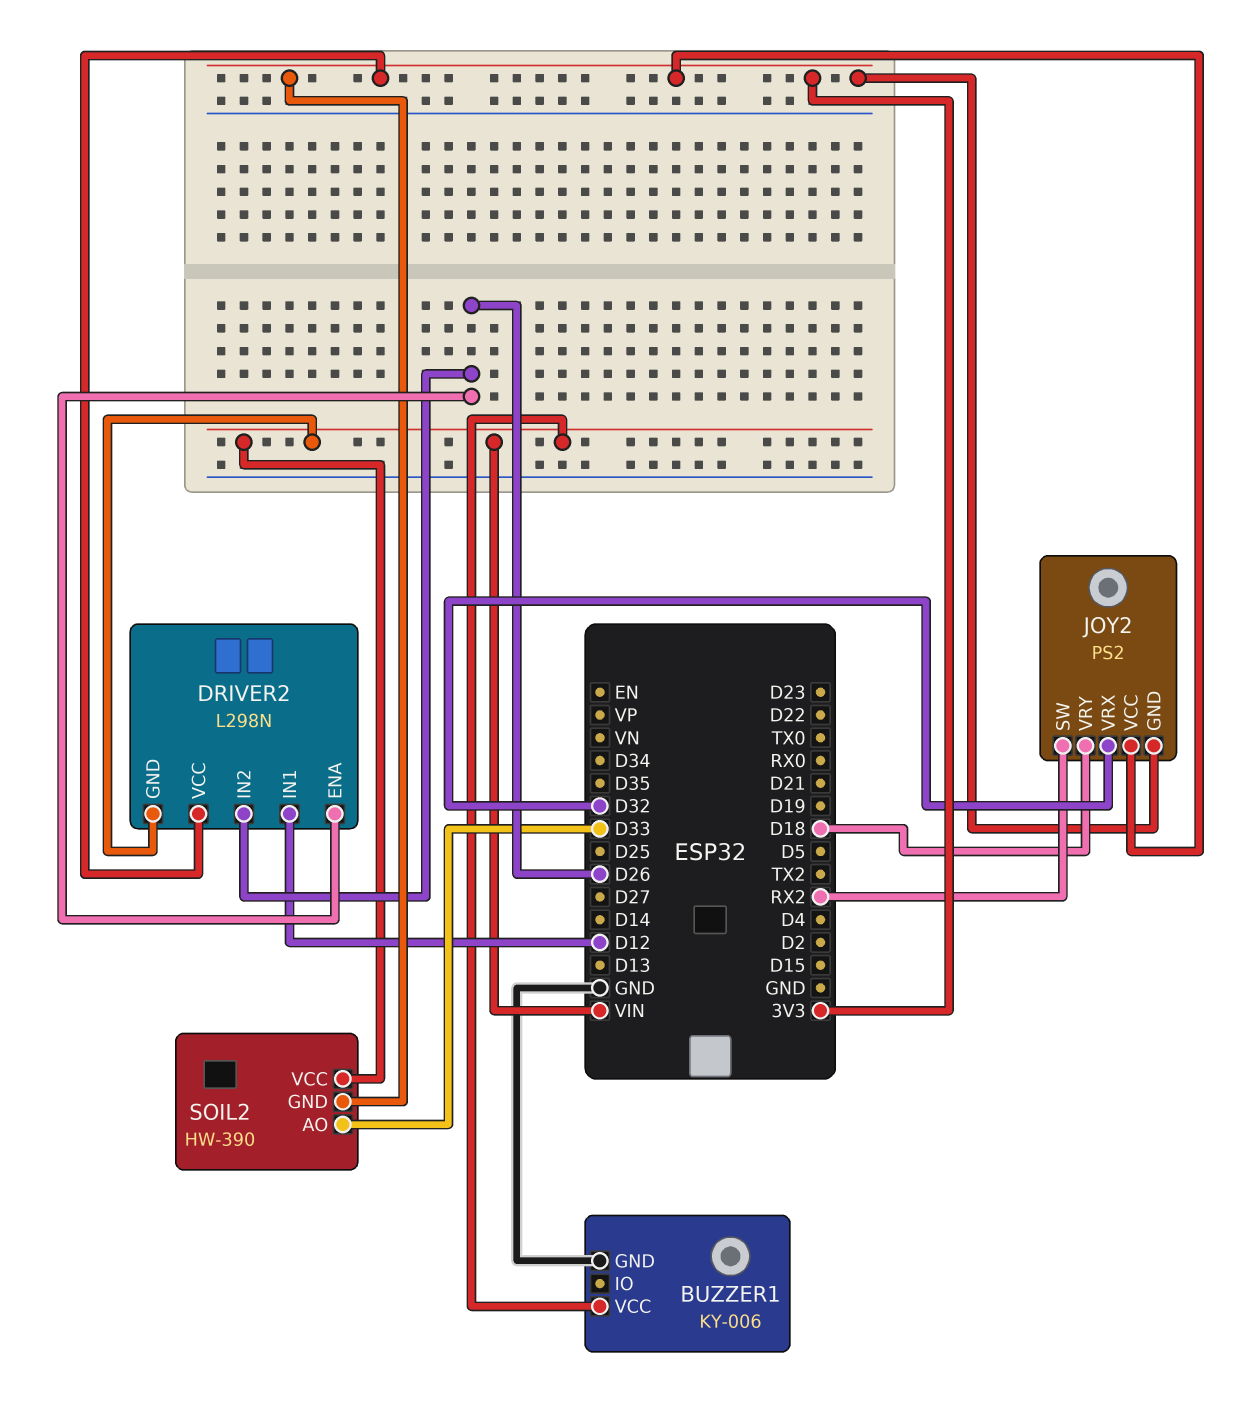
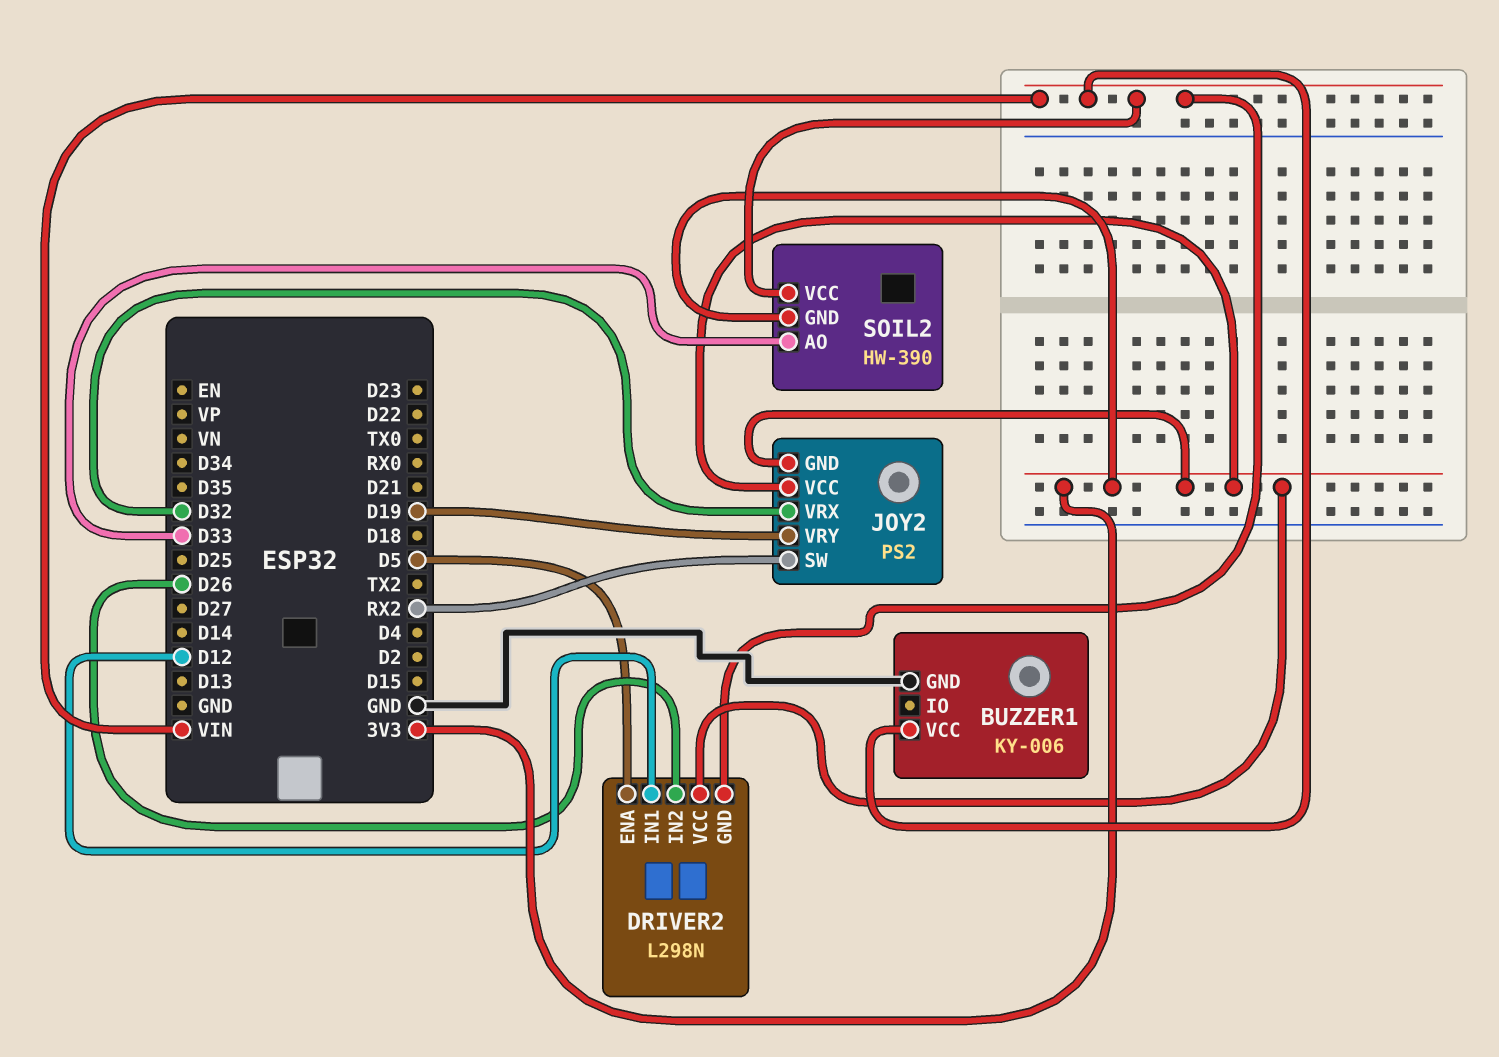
DRIVER2 pin ENA: D26 -> D5
JOY2 pin VRY: D18 -> D19

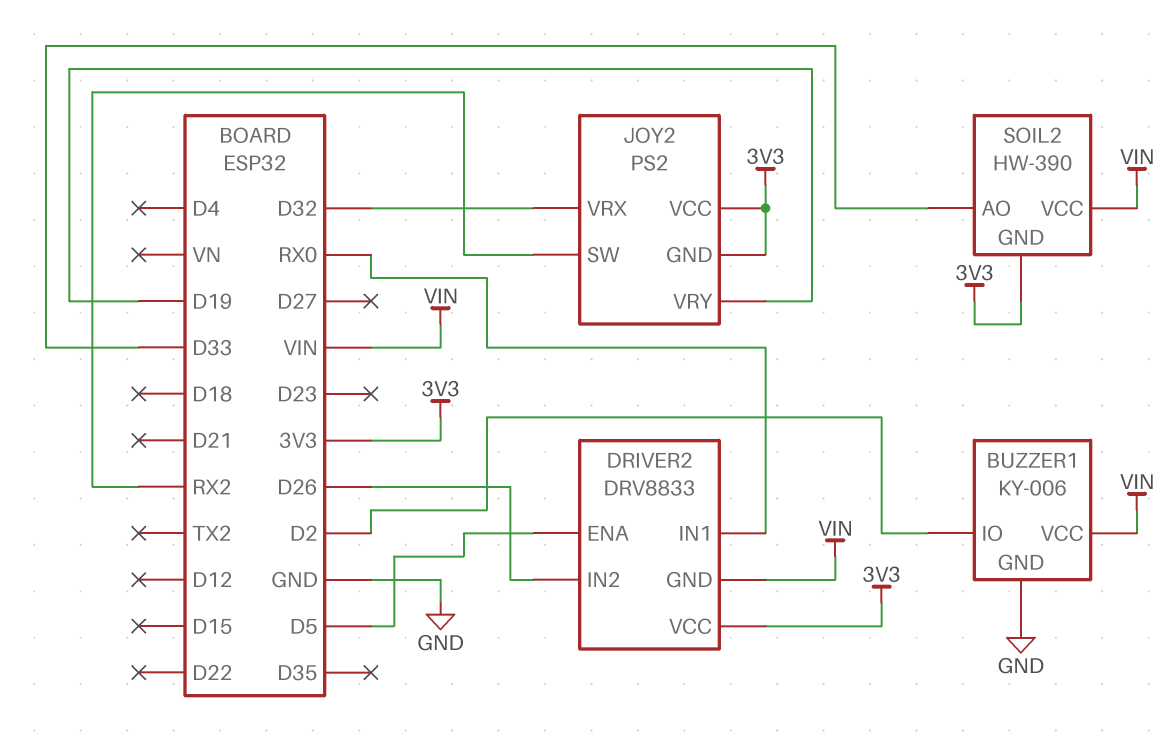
BUZZER1 pin IO: none -> D2
DRIVER2: L298N -> DRV8833
DRIVER2 pin IN1: D12 -> RX0

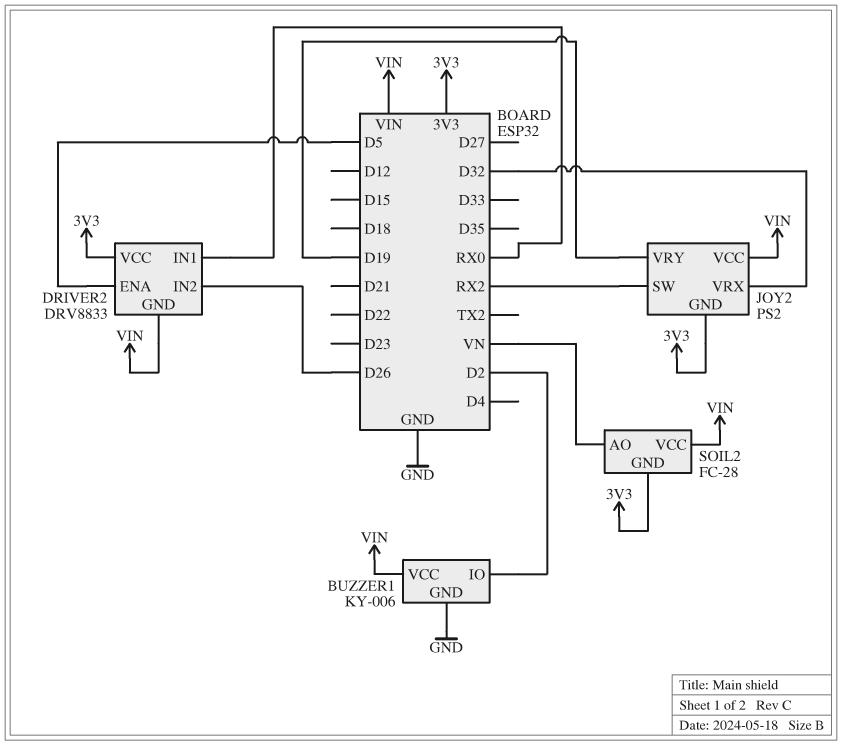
JOY2 pin VCC: 3V3 -> VIN
SOIL2: HW-390 -> FC-28
SOIL2 pin AO: D33 -> VN

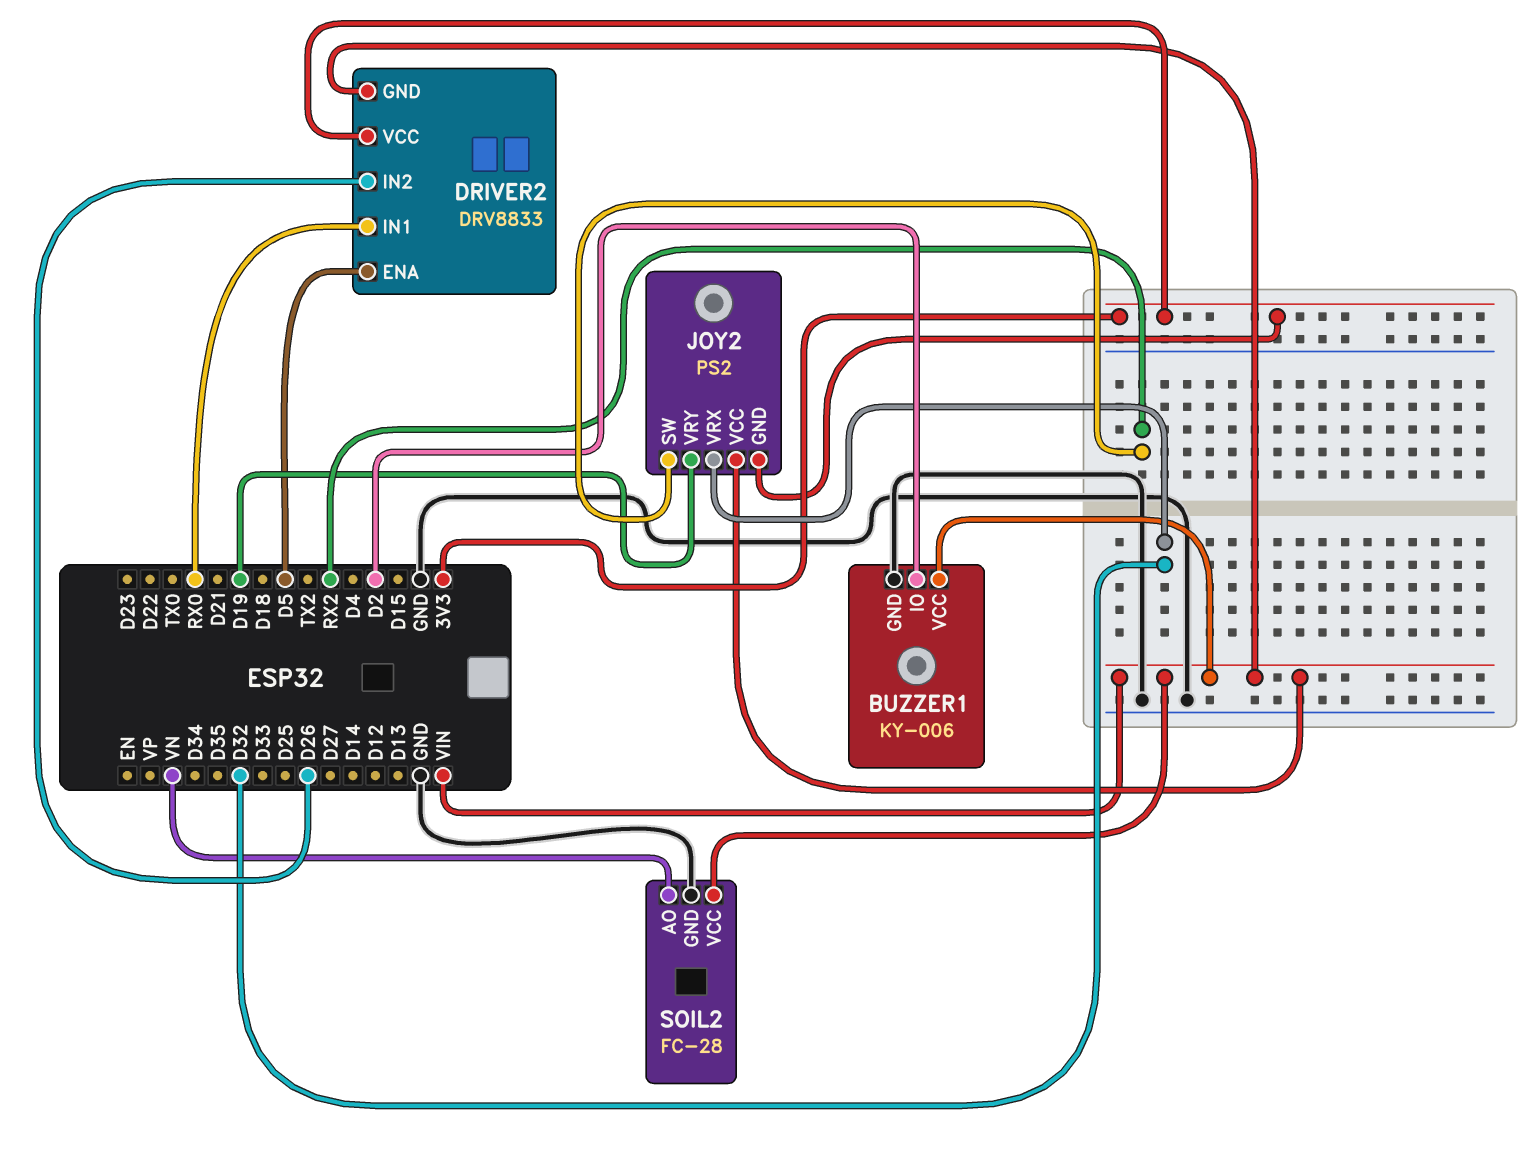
SOIL2 pin GND: 3V3 -> GND

